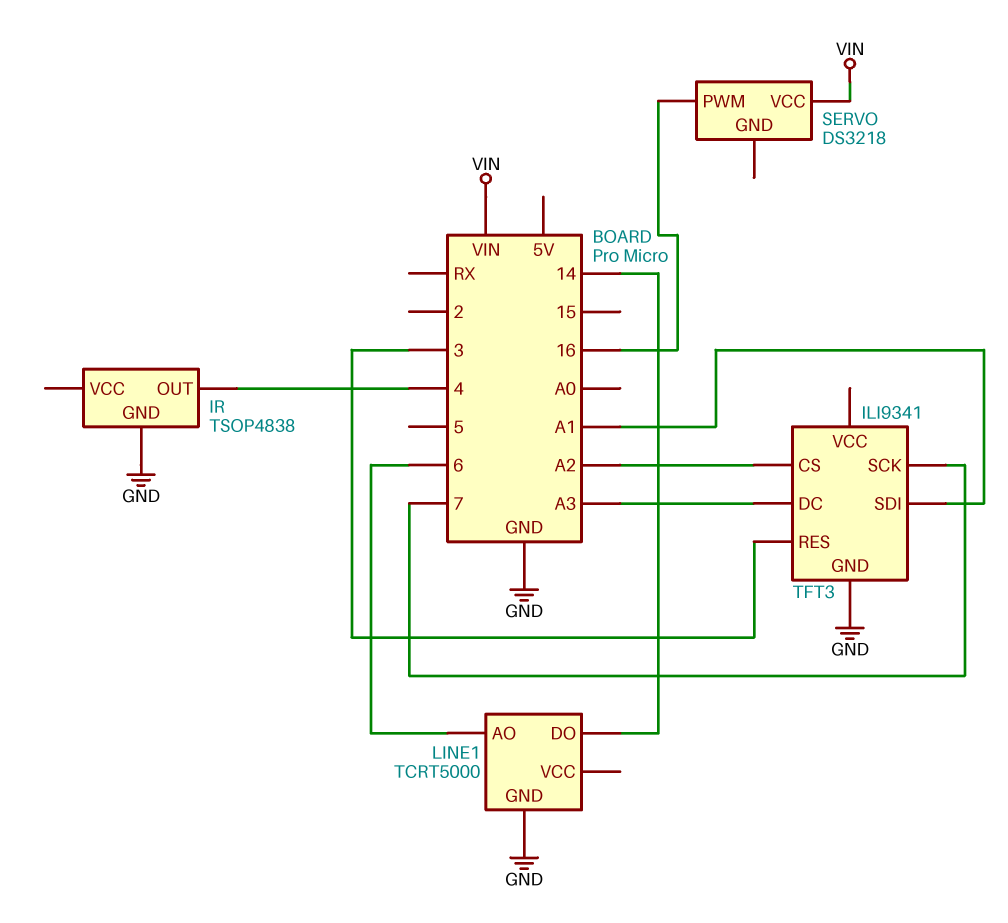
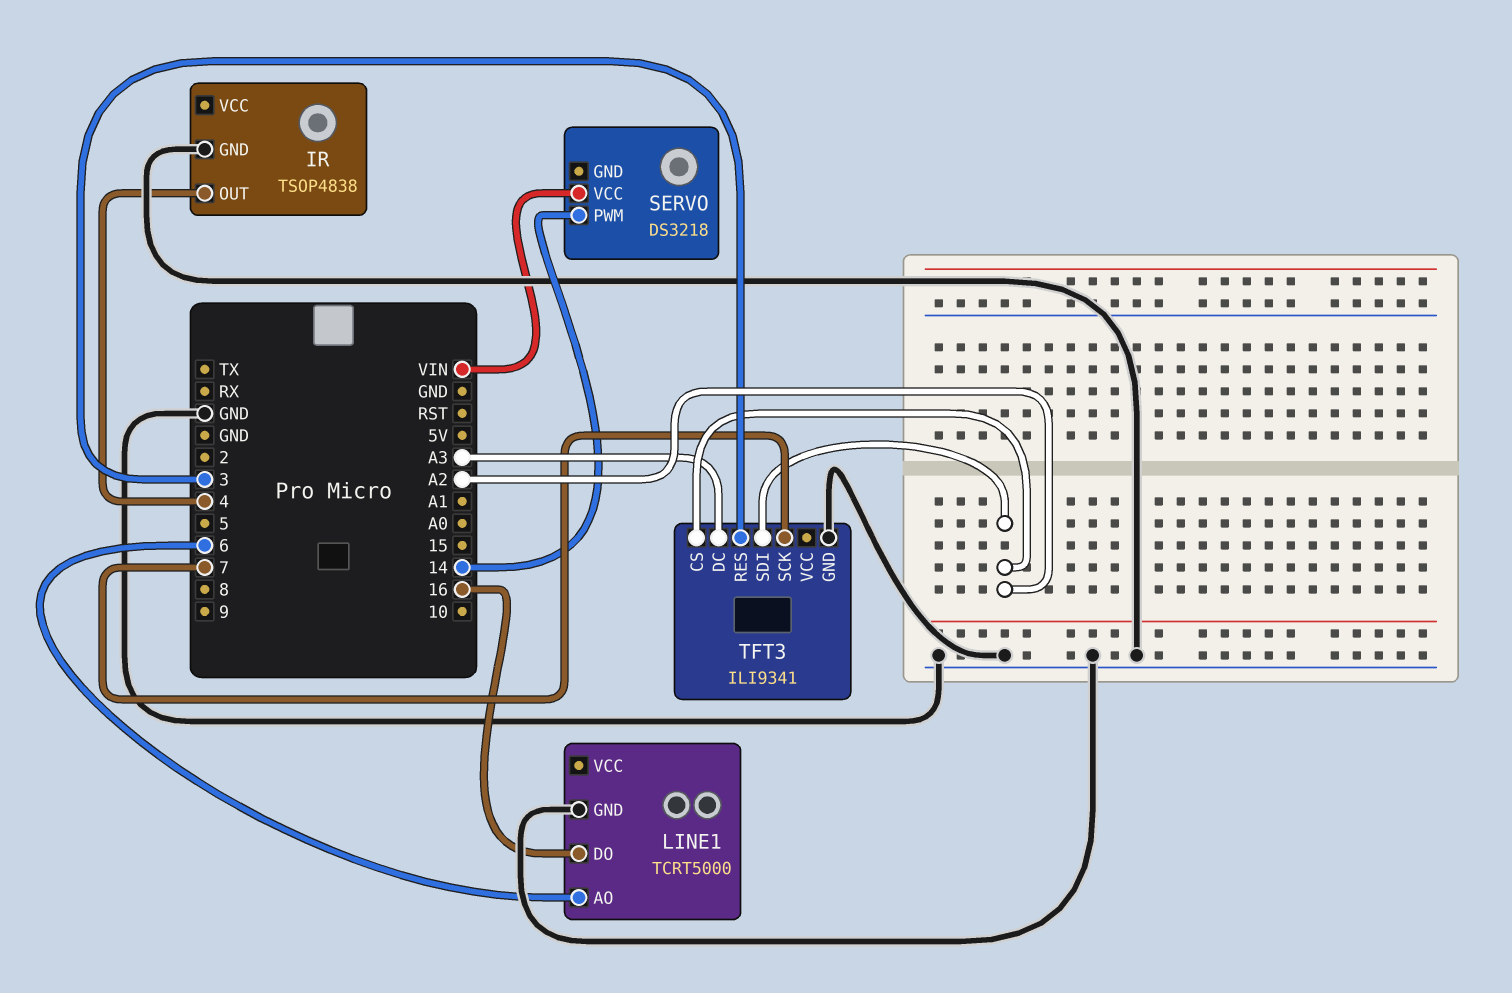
LINE1 pin DO: 14 -> 16
SERVO pin PWM: 16 -> 14
TFT3 pin SDI: A1 -> A2

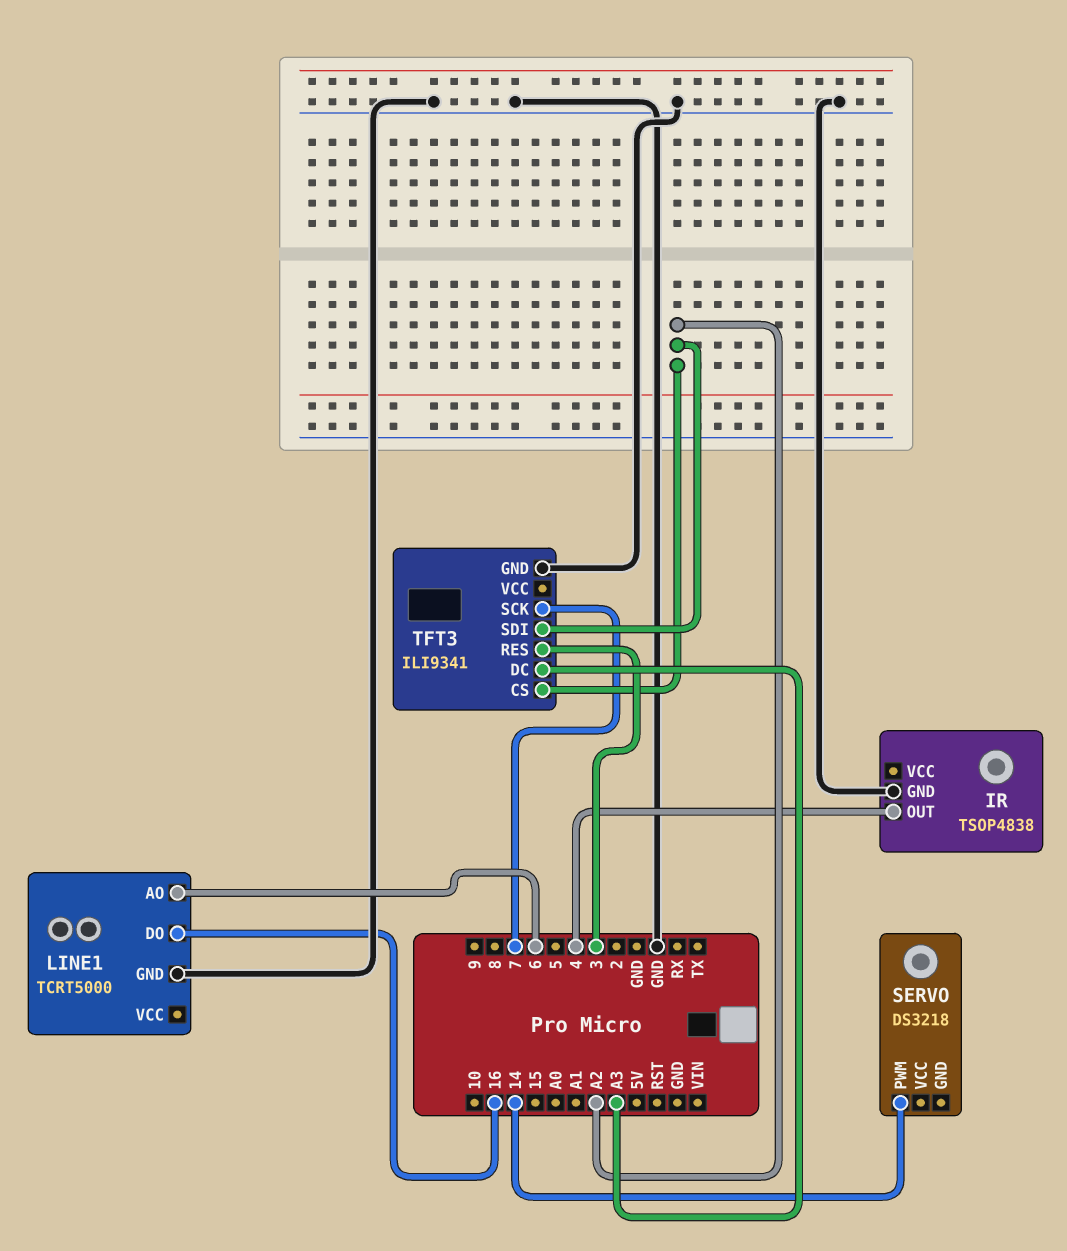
SERVO pin VCC: VIN -> none

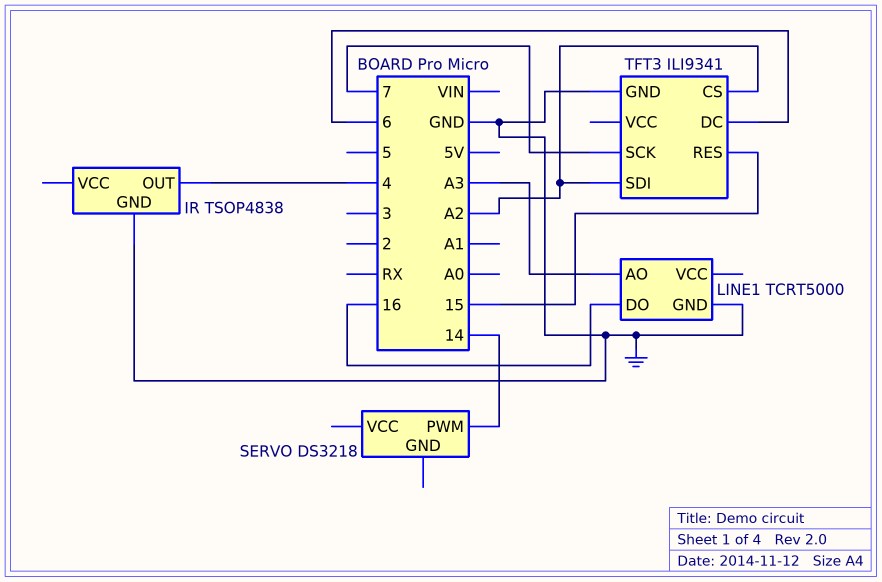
LINE1 pin AO: 6 -> A3
TFT3 pin DC: A3 -> 6
TFT3 pin RES: 3 -> 15

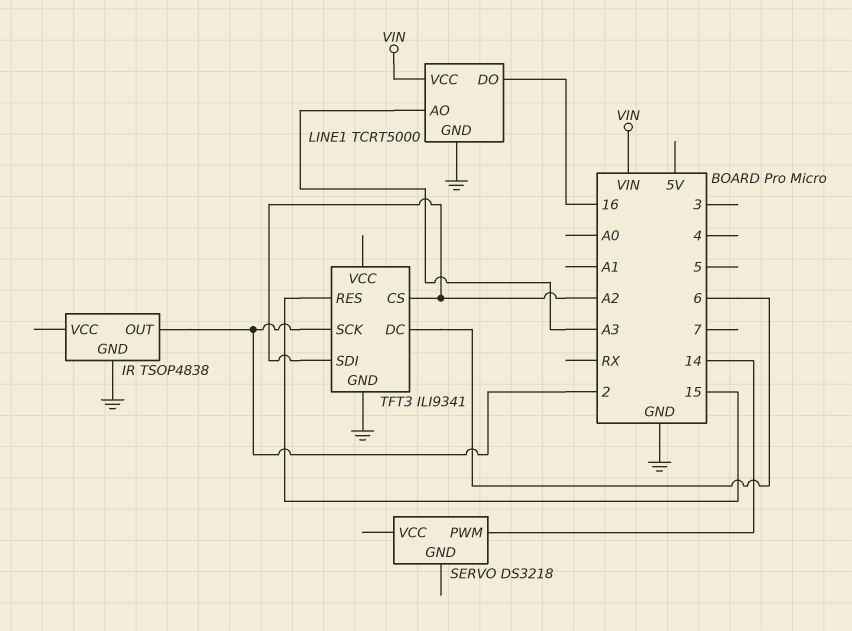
IR pin OUT: 4 -> 2
LINE1 pin VCC: none -> VIN
TFT3 pin SCK: 7 -> 2

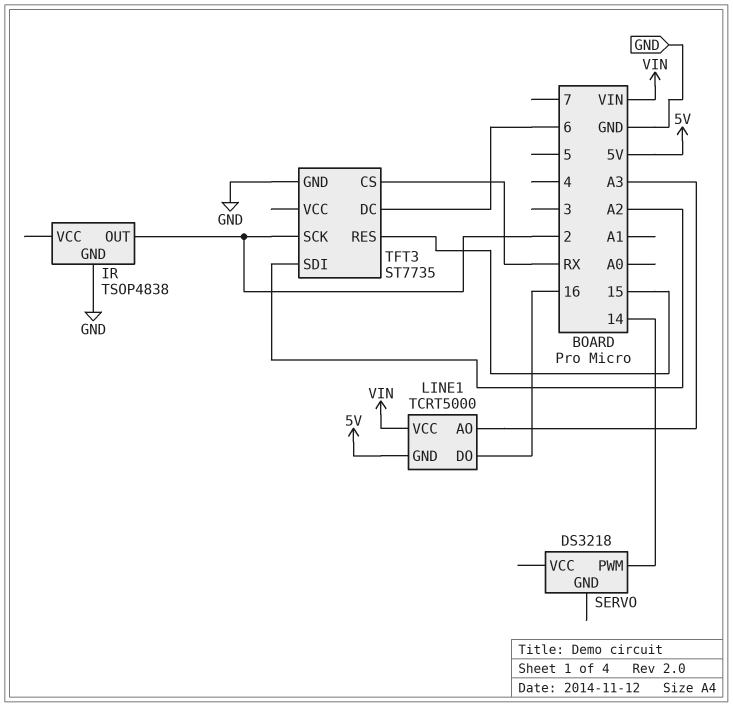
LINE1 pin GND: GND -> 5V
TFT3: ILI9341 -> ST7735
TFT3 pin CS: A2 -> RX

